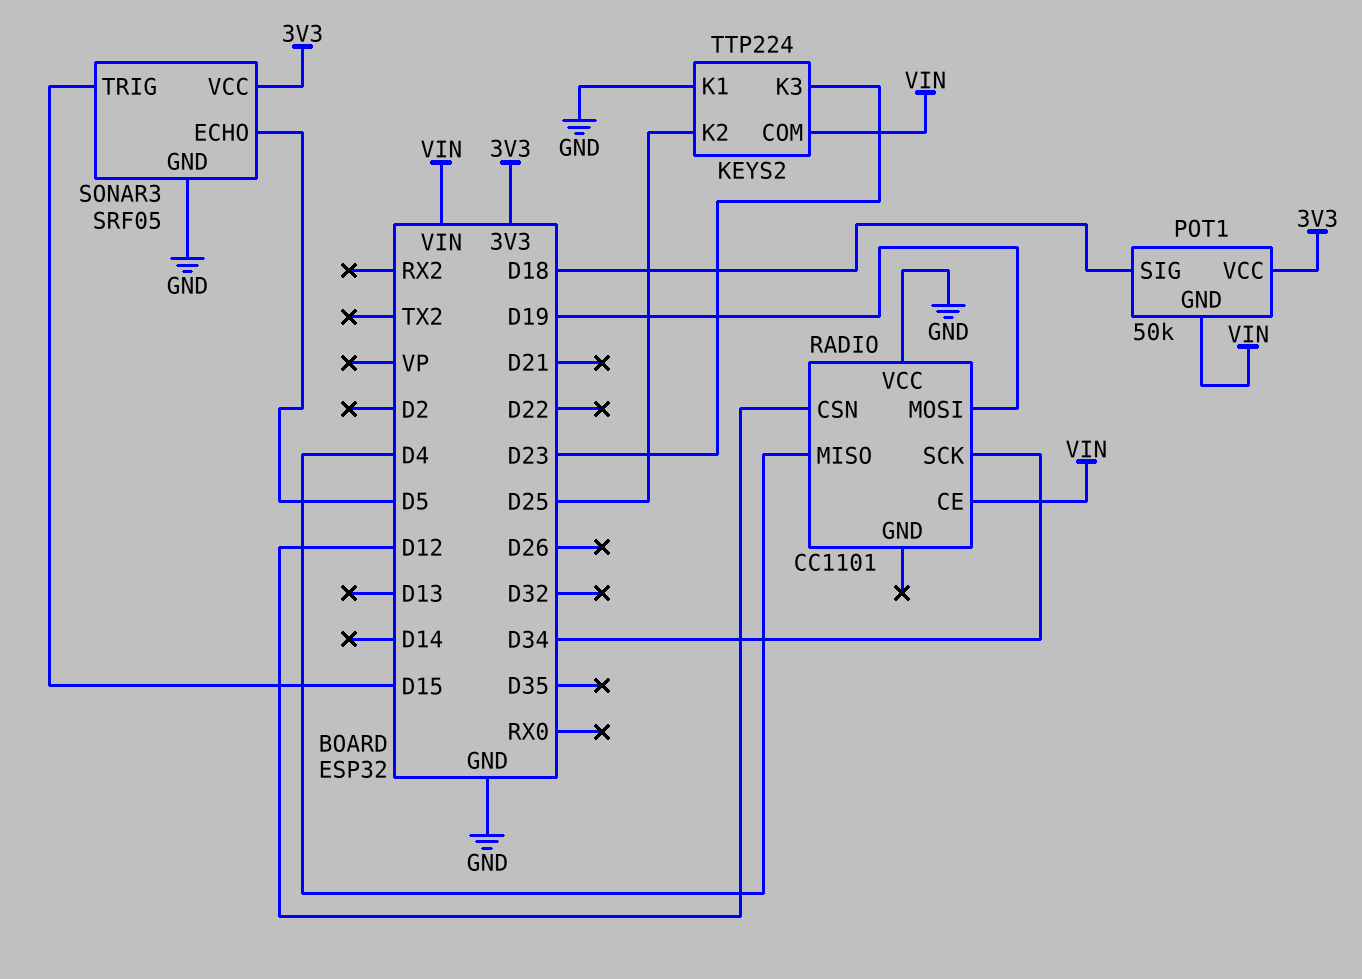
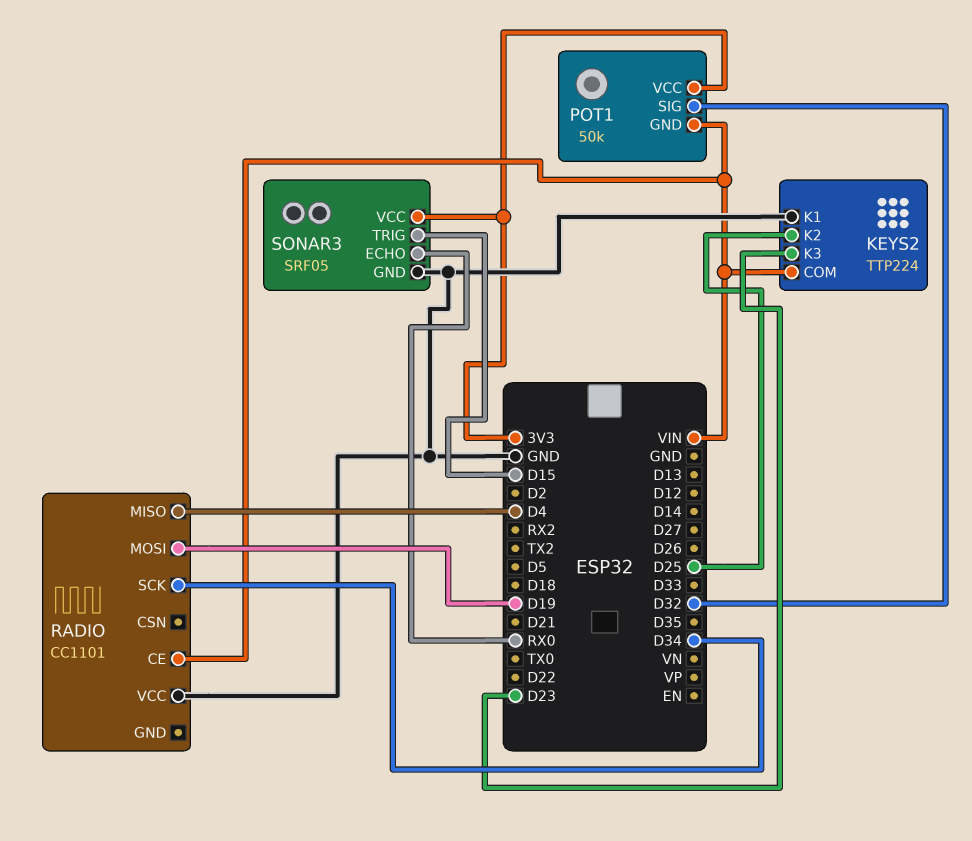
POT1 pin SIG: D18 -> D32
RADIO pin CSN: D12 -> none
SONAR3 pin ECHO: D5 -> RX0

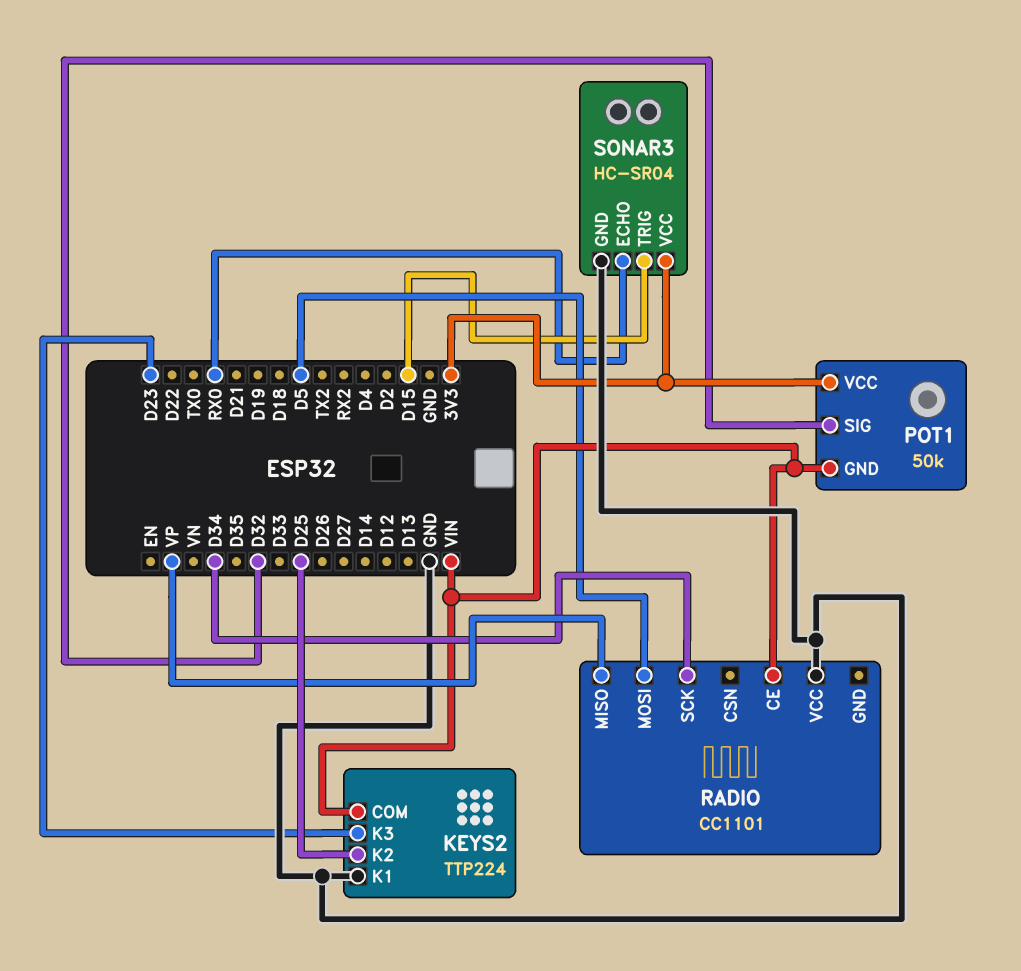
RADIO pin MISO: D4 -> VP
RADIO pin MOSI: D19 -> D5
SONAR3: SRF05 -> HC-SR04

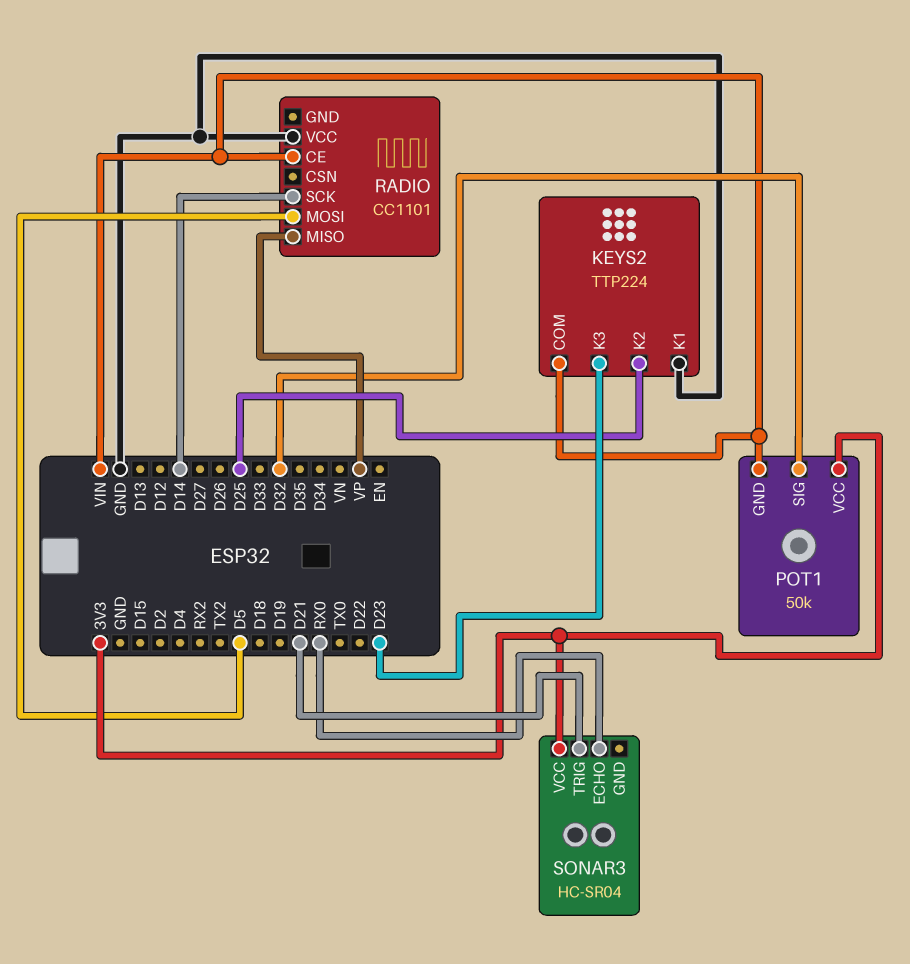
RADIO pin SCK: D34 -> D14
SONAR3 pin GND: GND -> none
SONAR3 pin TRIG: D15 -> D21

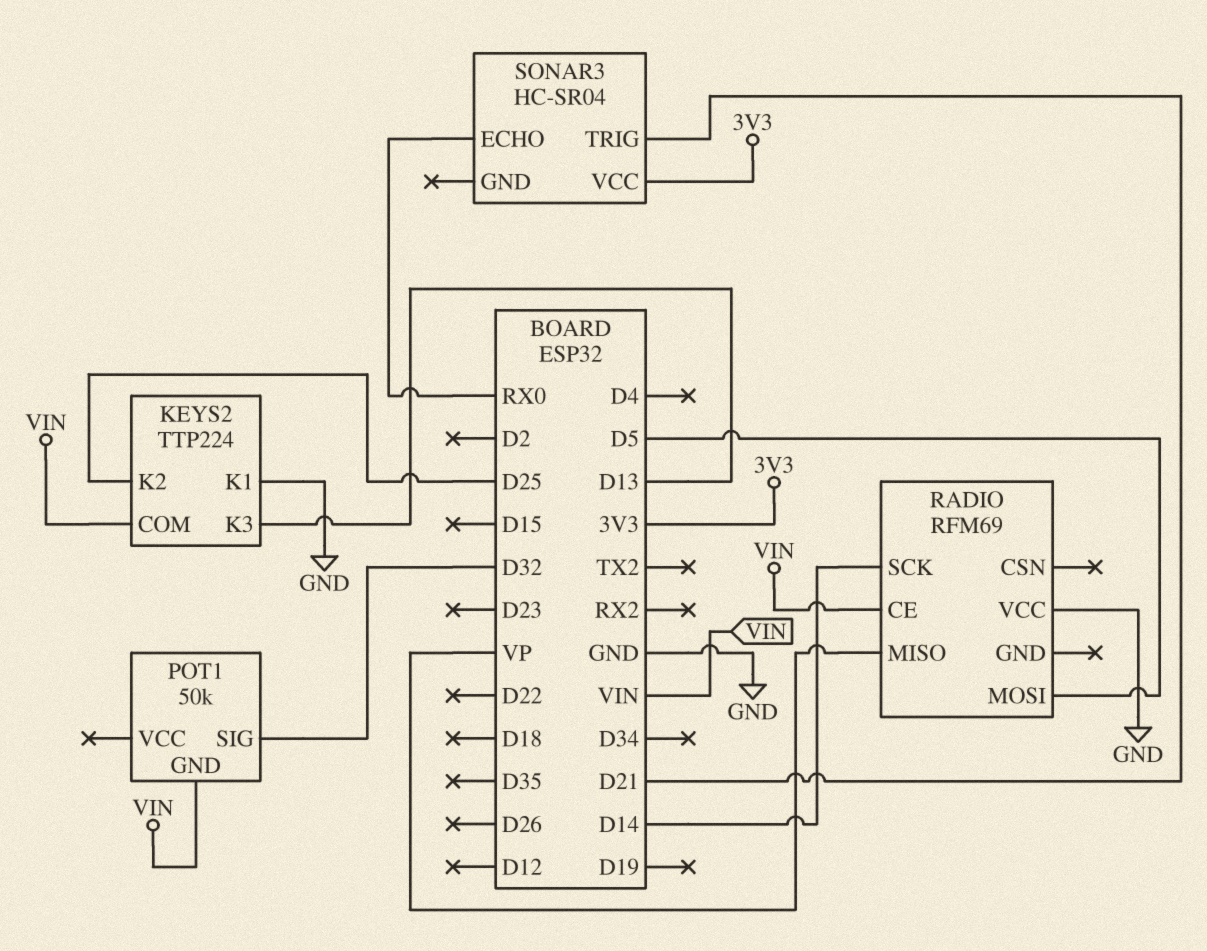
KEYS2 pin K3: D23 -> D13
POT1 pin VCC: 3V3 -> none
RADIO: CC1101 -> RFM69

